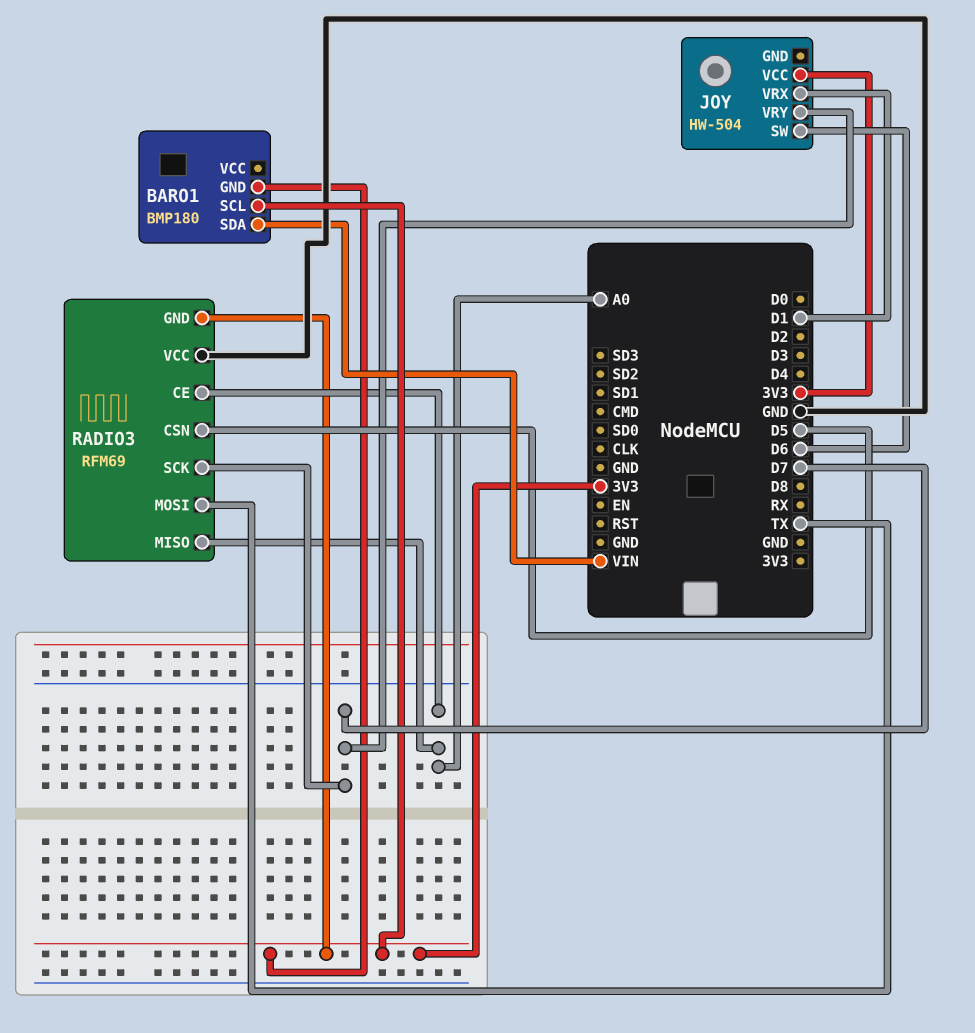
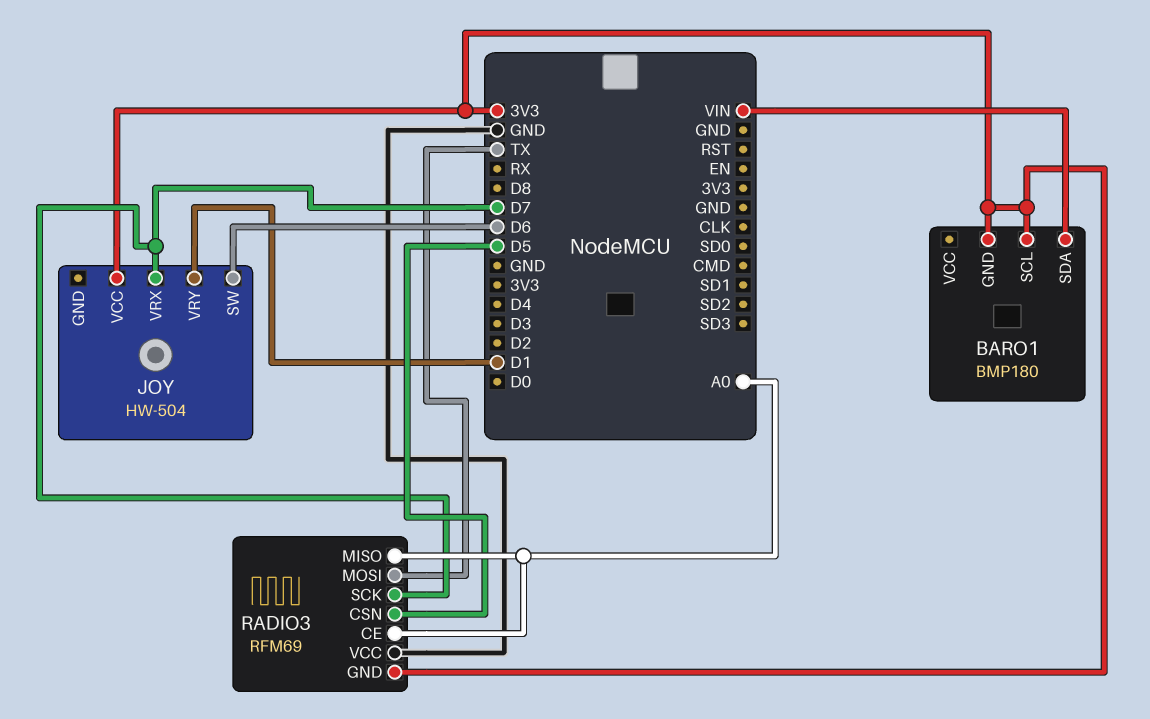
JOY pin VRX: D1 -> D7
JOY pin VRY: D7 -> D1

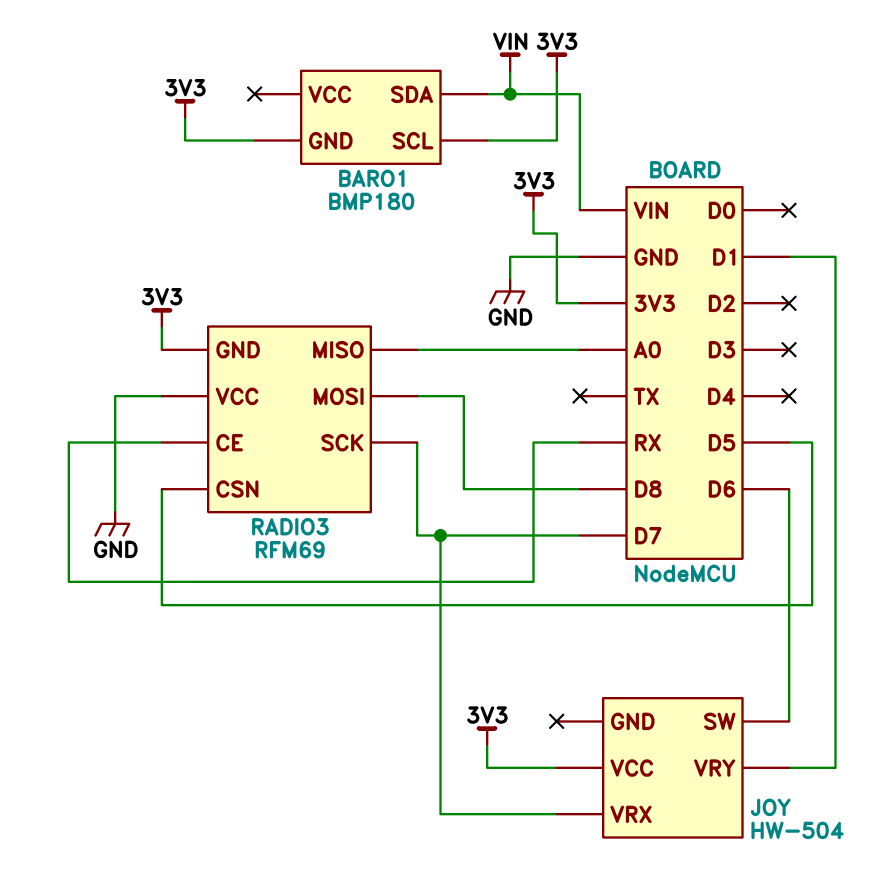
RADIO3 pin CE: A0 -> RX
RADIO3 pin MOSI: TX -> D8

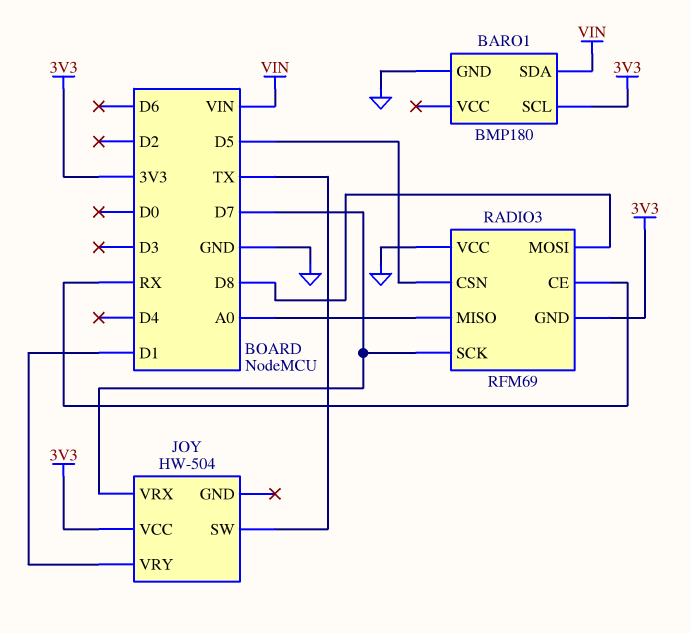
BARO1 pin GND: 3V3 -> GND
JOY pin SW: D6 -> TX

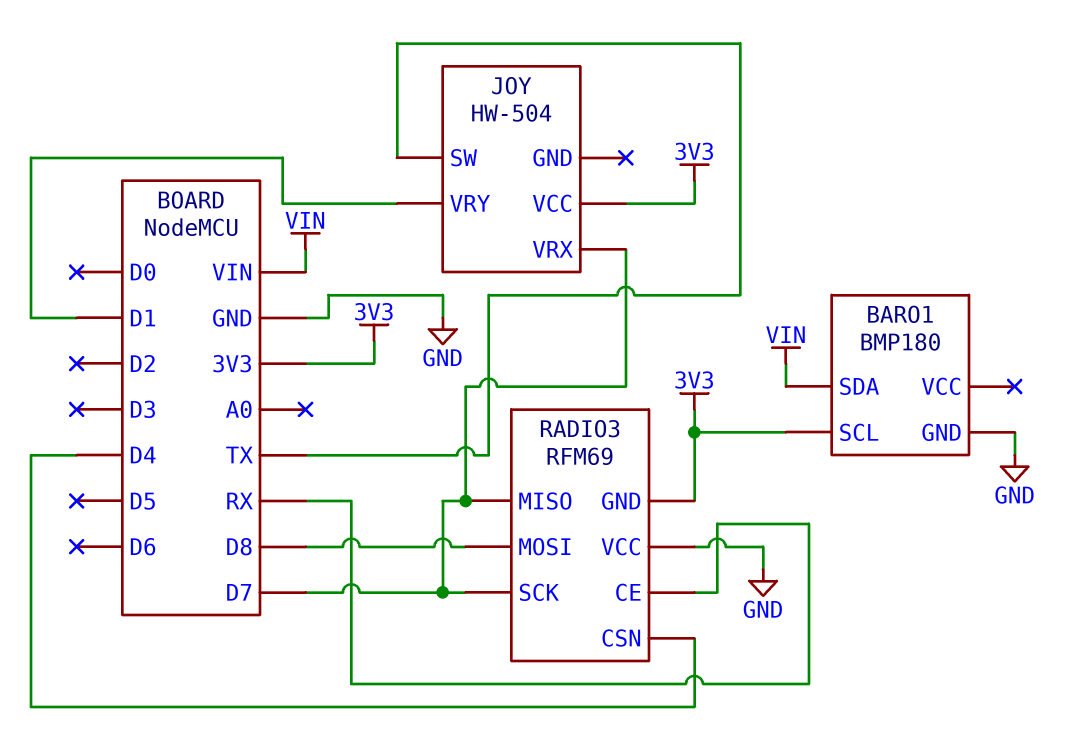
RADIO3 pin CSN: D5 -> D4
RADIO3 pin MISO: A0 -> D7

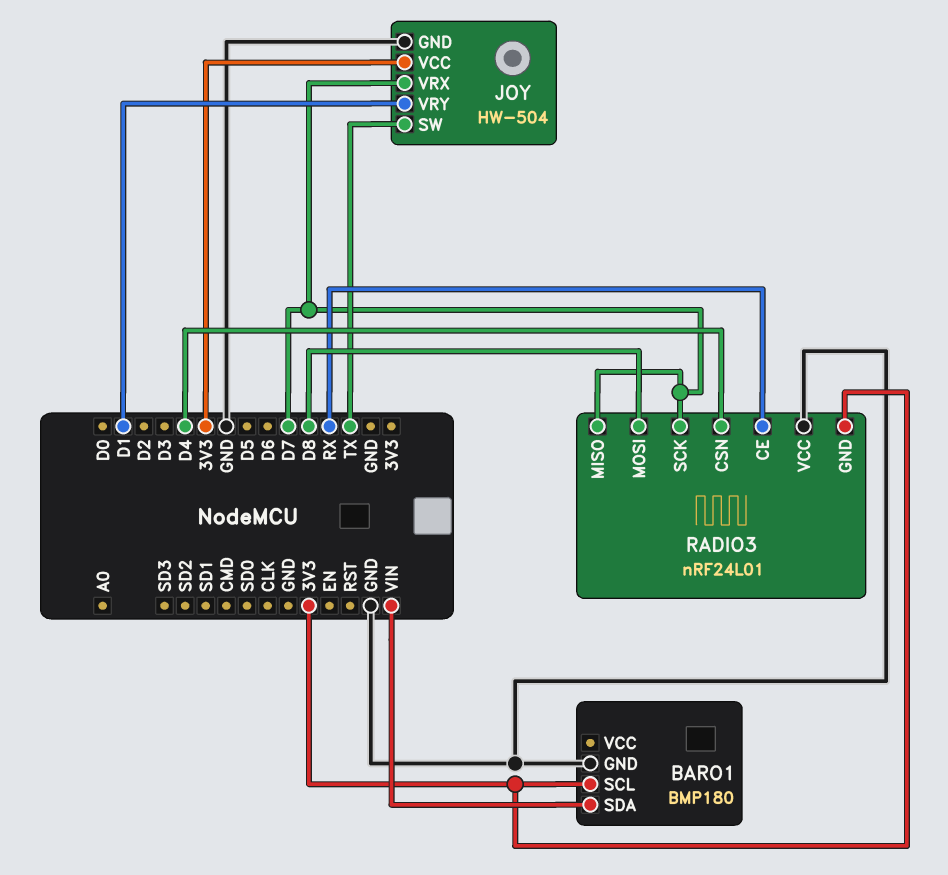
JOY pin GND: none -> GND
RADIO3: RFM69 -> nRF24L01

